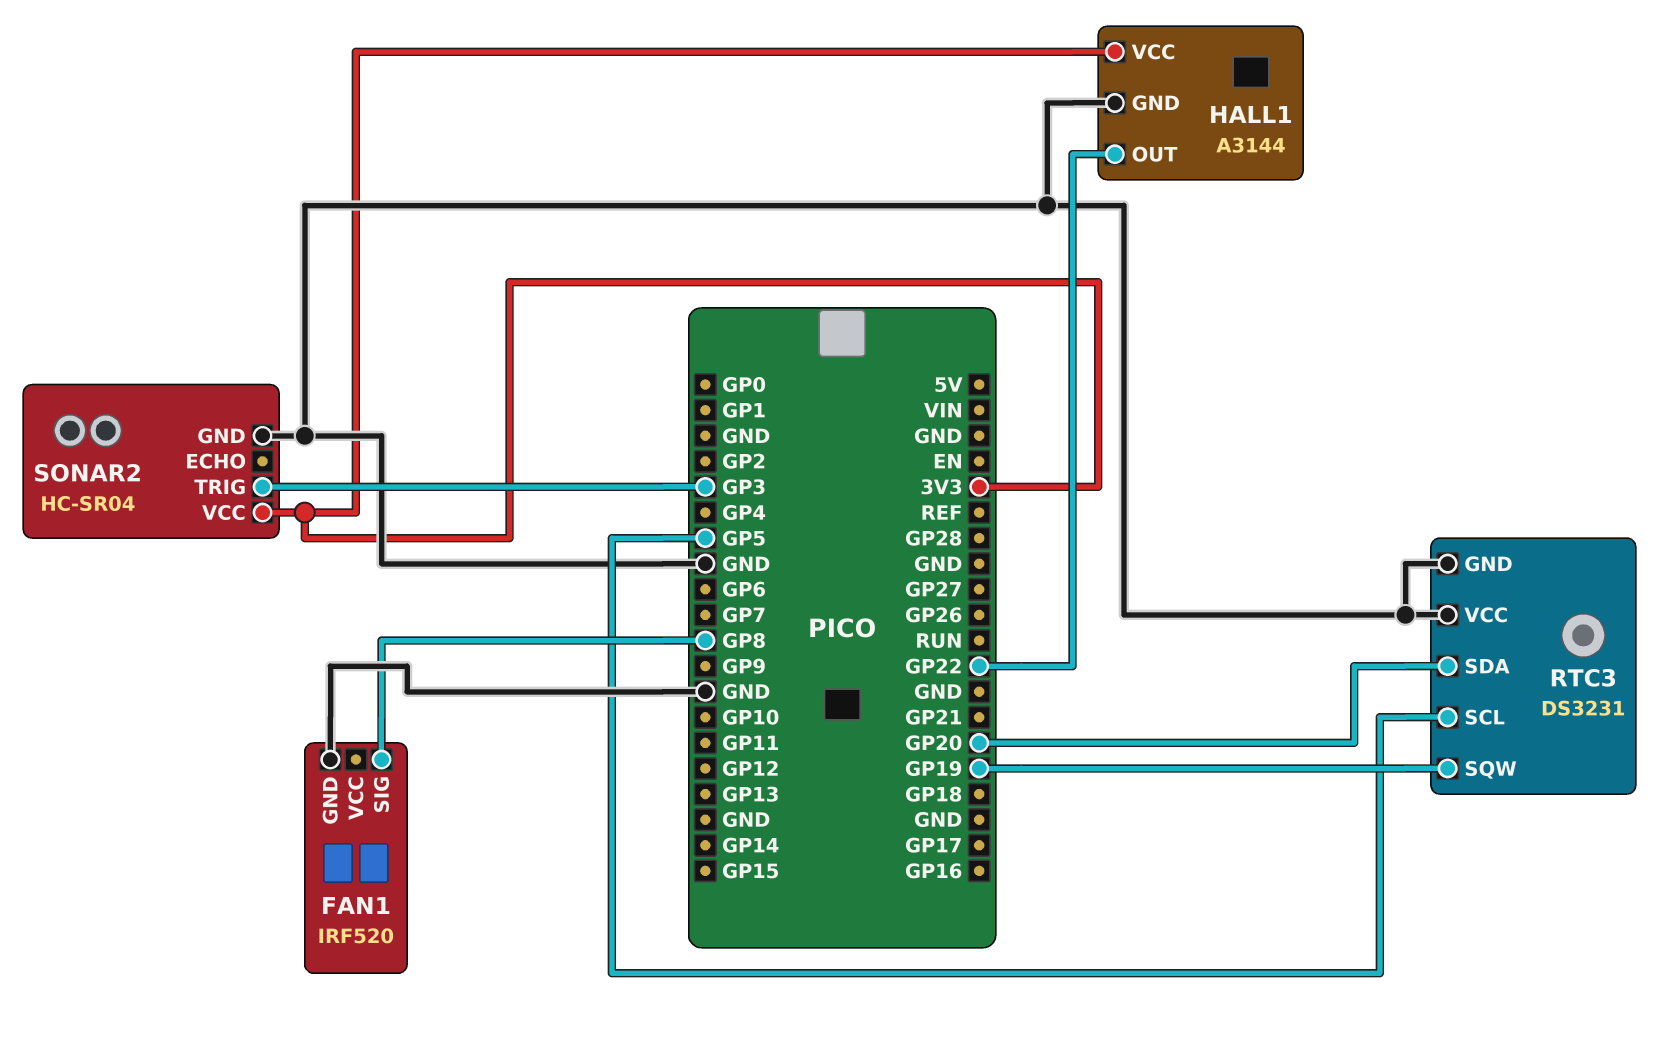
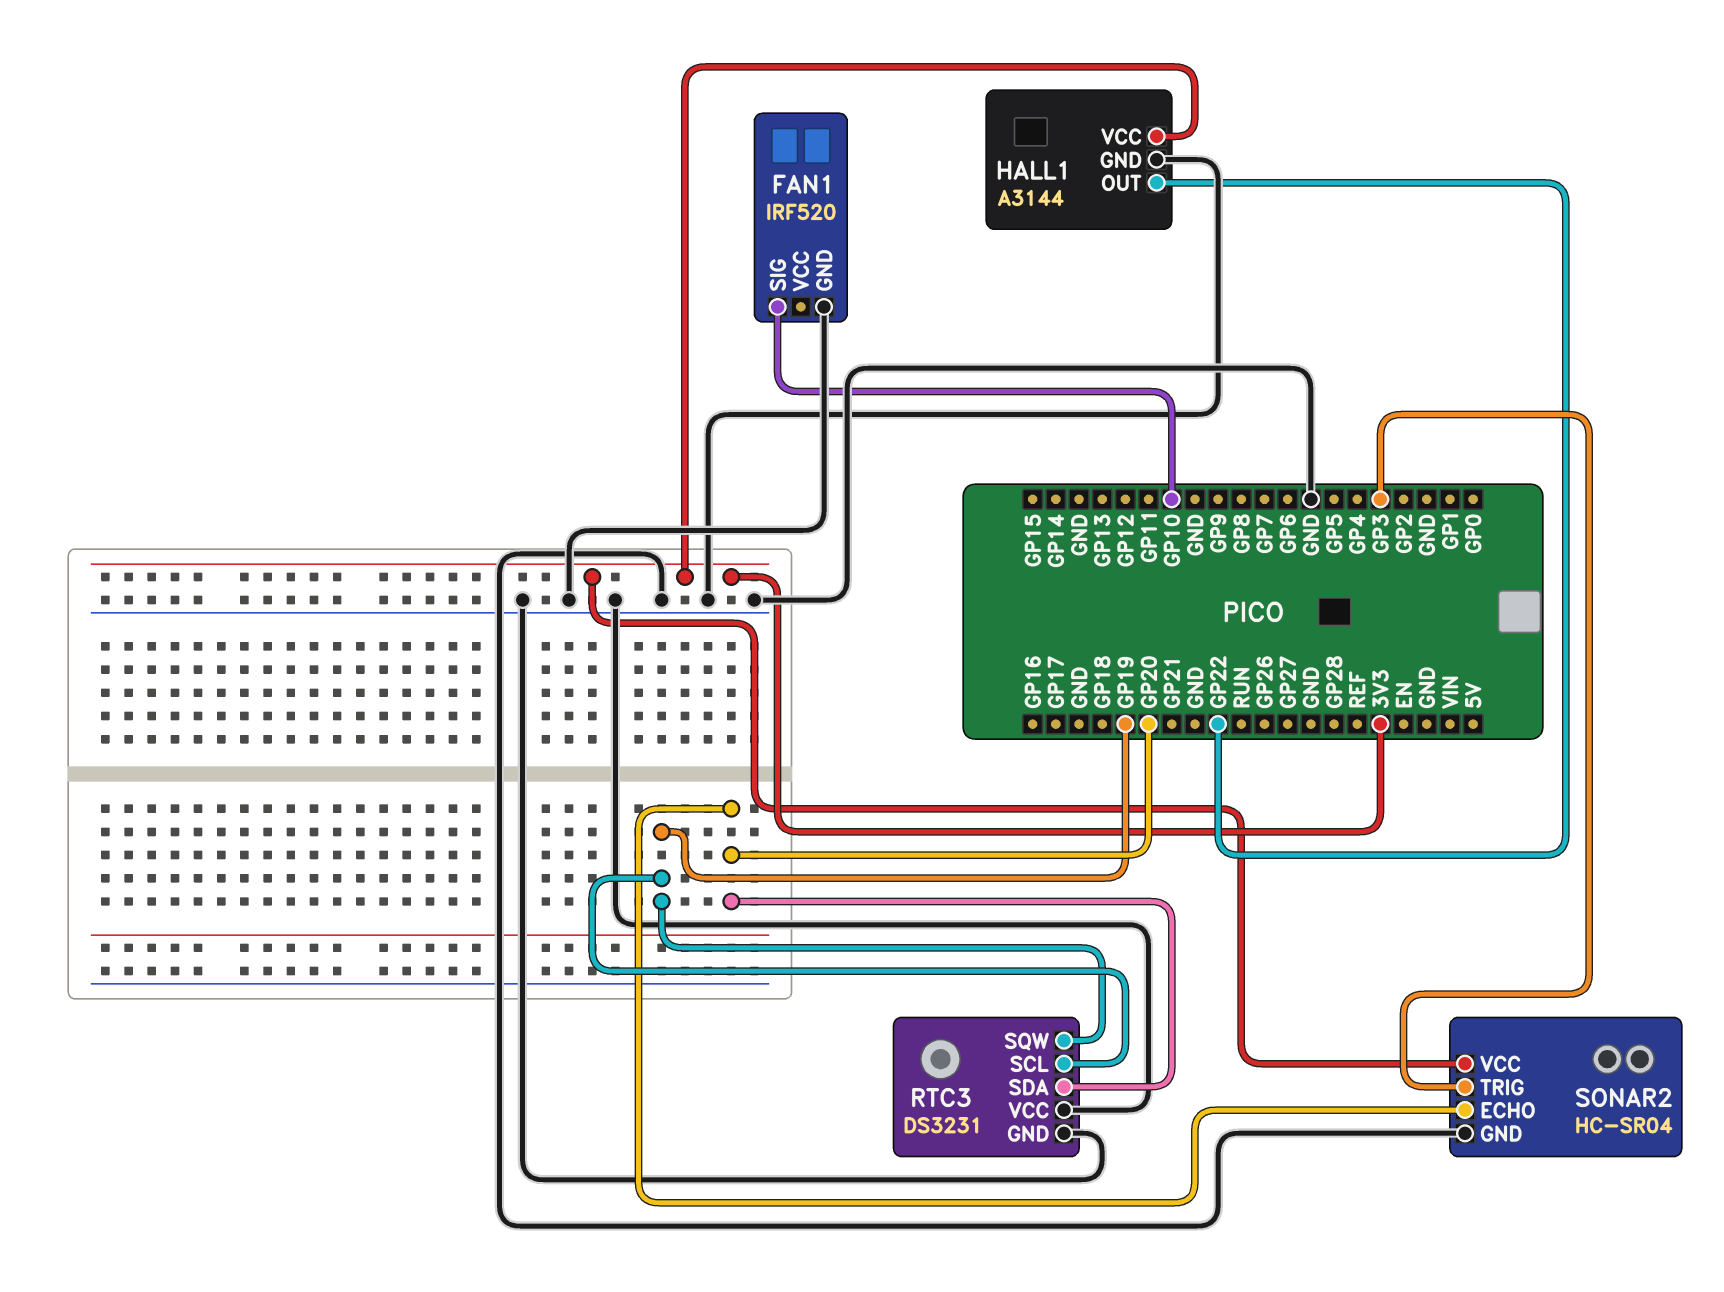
FAN1 pin SIG: GP8 -> GP10
RTC3 pin SCL: GP5 -> GP19
SONAR2 pin ECHO: none -> GP20

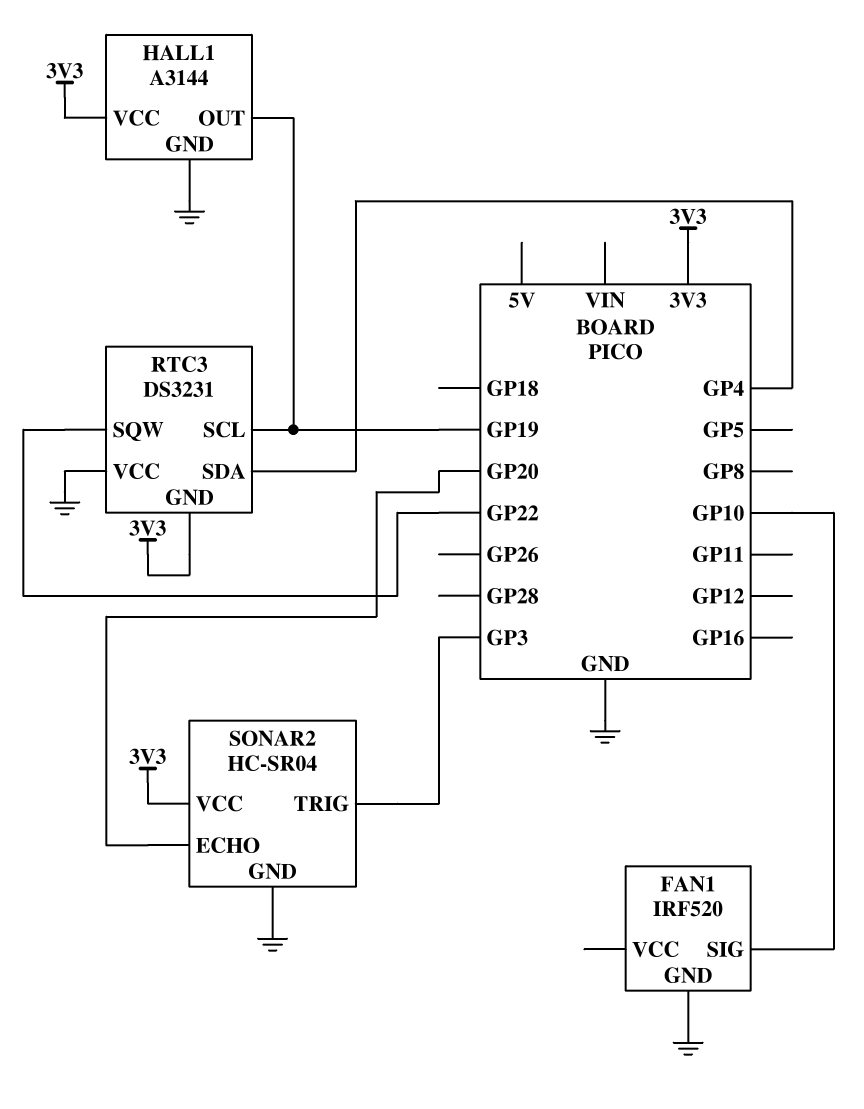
HALL1 pin OUT: GP22 -> GP19
RTC3 pin GND: GND -> 3V3
RTC3 pin SDA: GP20 -> GP4
RTC3 pin SQW: GP19 -> GP22

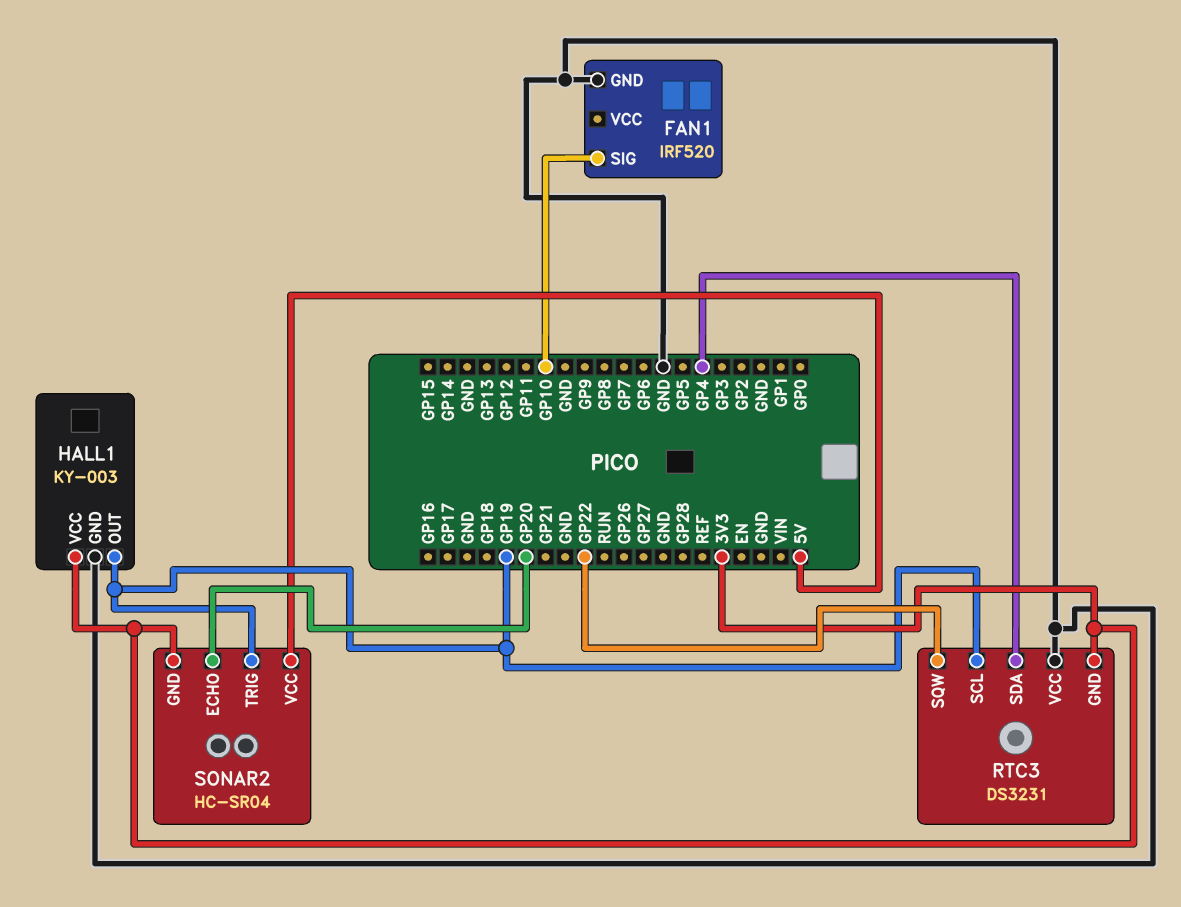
HALL1: A3144 -> KY-003
SONAR2 pin GND: GND -> 3V3
SONAR2 pin TRIG: GP3 -> GP19
SONAR2 pin VCC: 3V3 -> 5V

